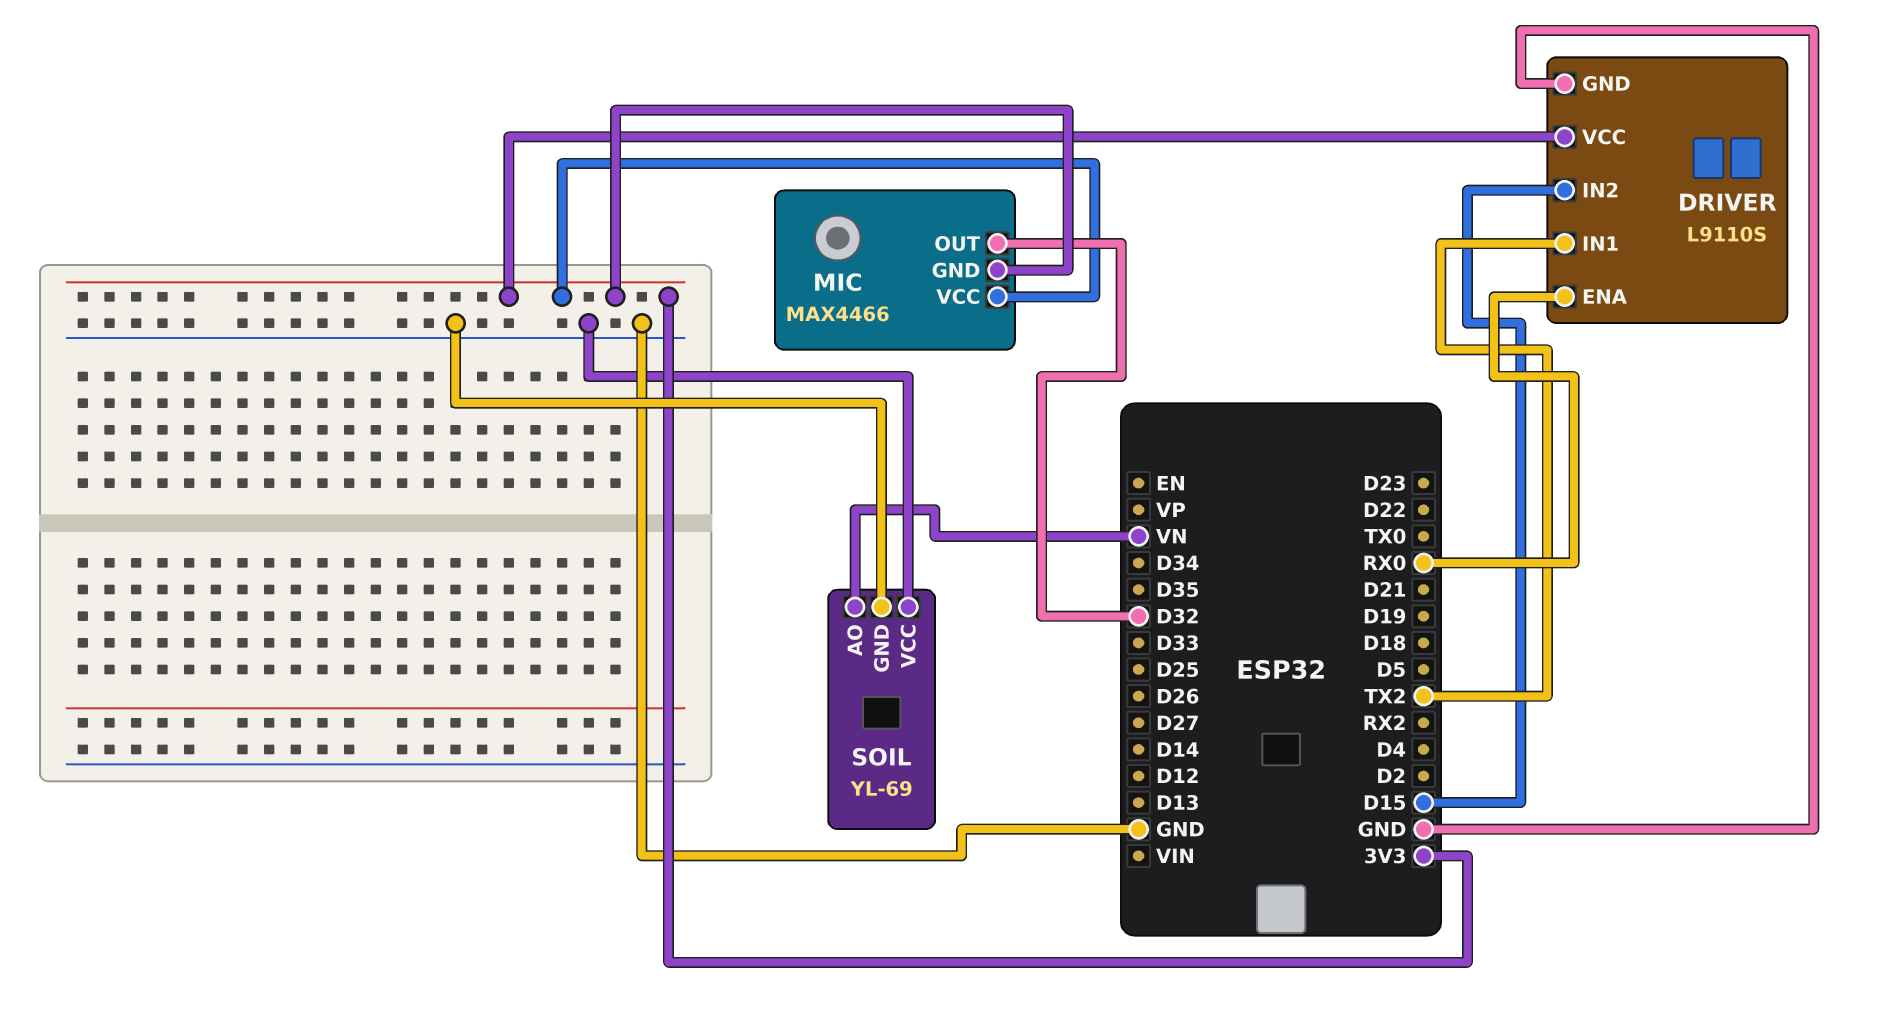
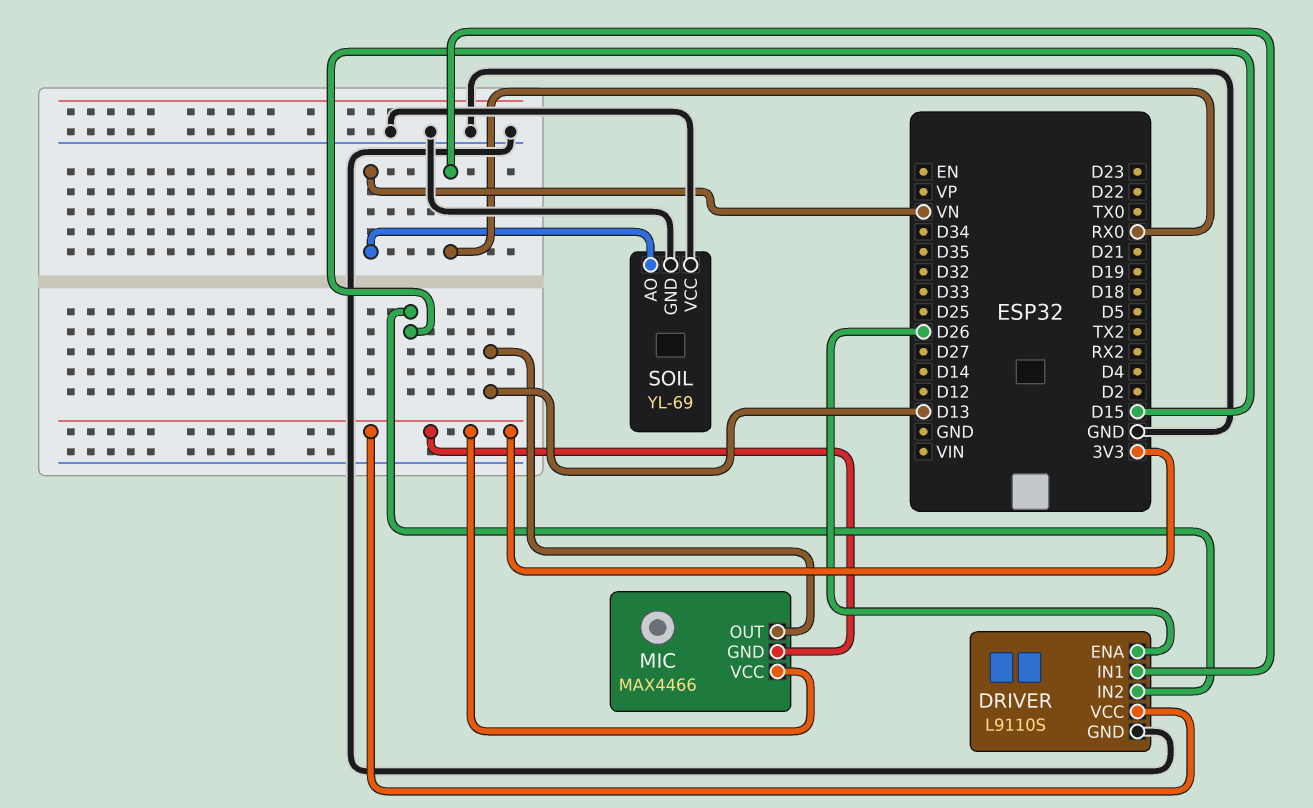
DRIVER pin ENA: RX0 -> D26
DRIVER pin IN1: TX2 -> RX0
MIC pin OUT: D32 -> D13

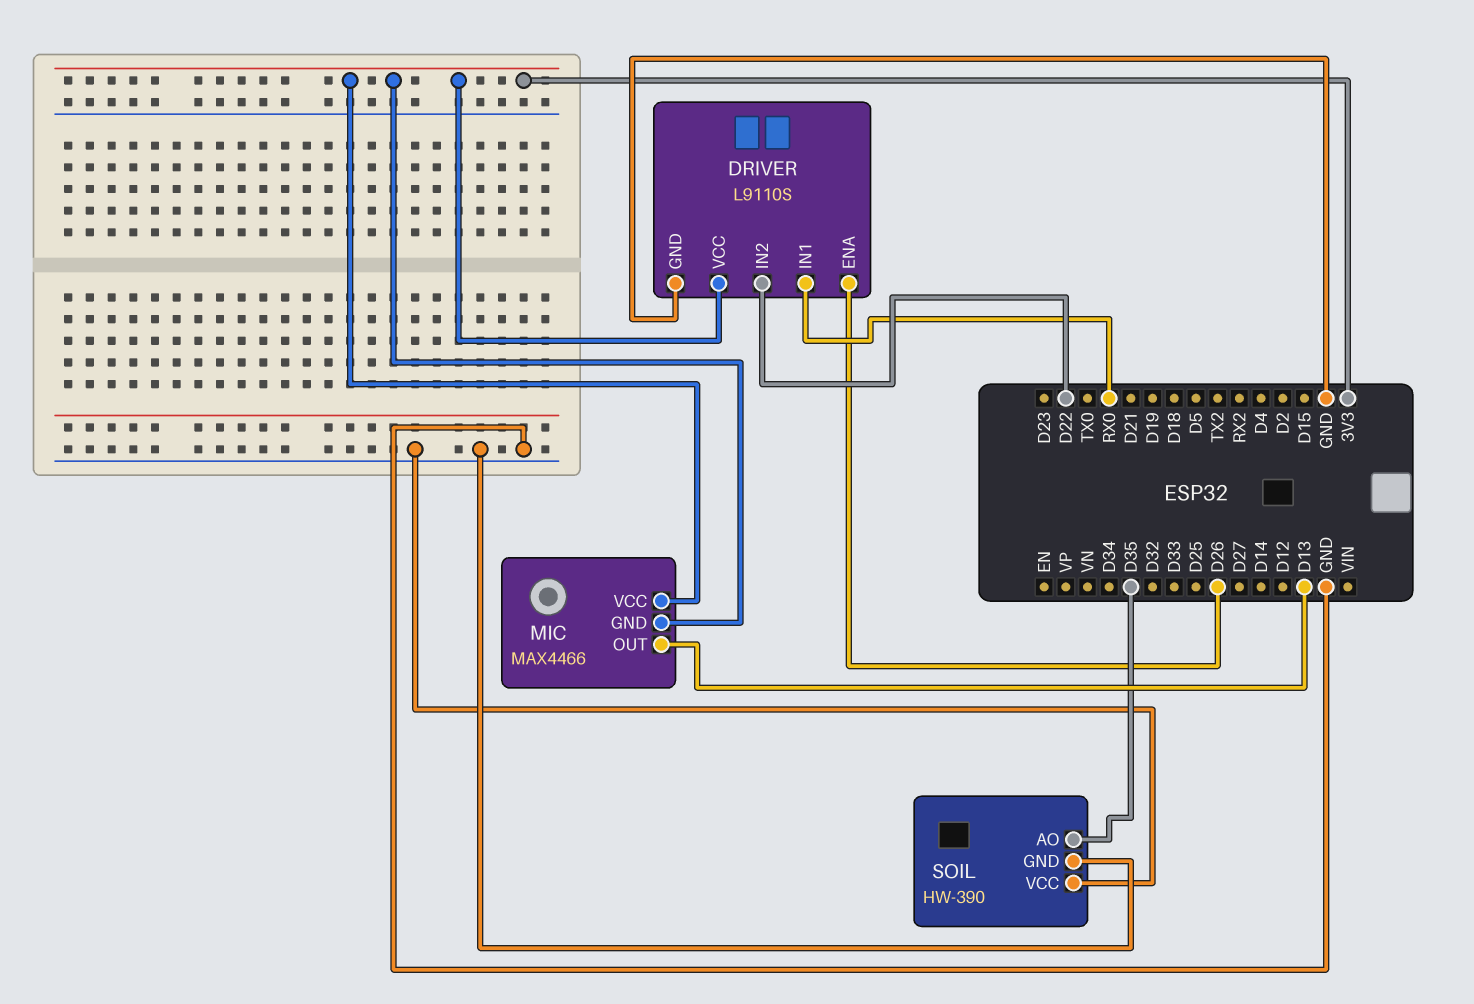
DRIVER pin IN2: D15 -> D22
SOIL: YL-69 -> HW-390
SOIL pin AO: VN -> D35

